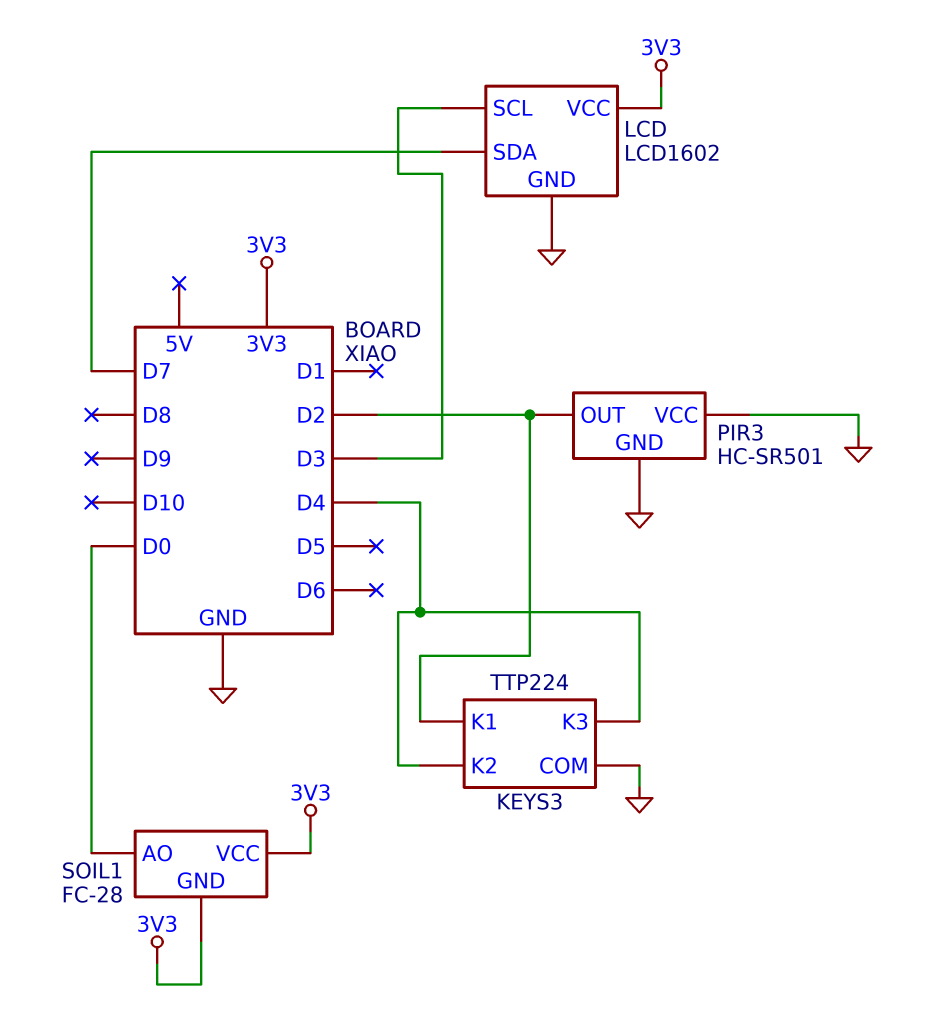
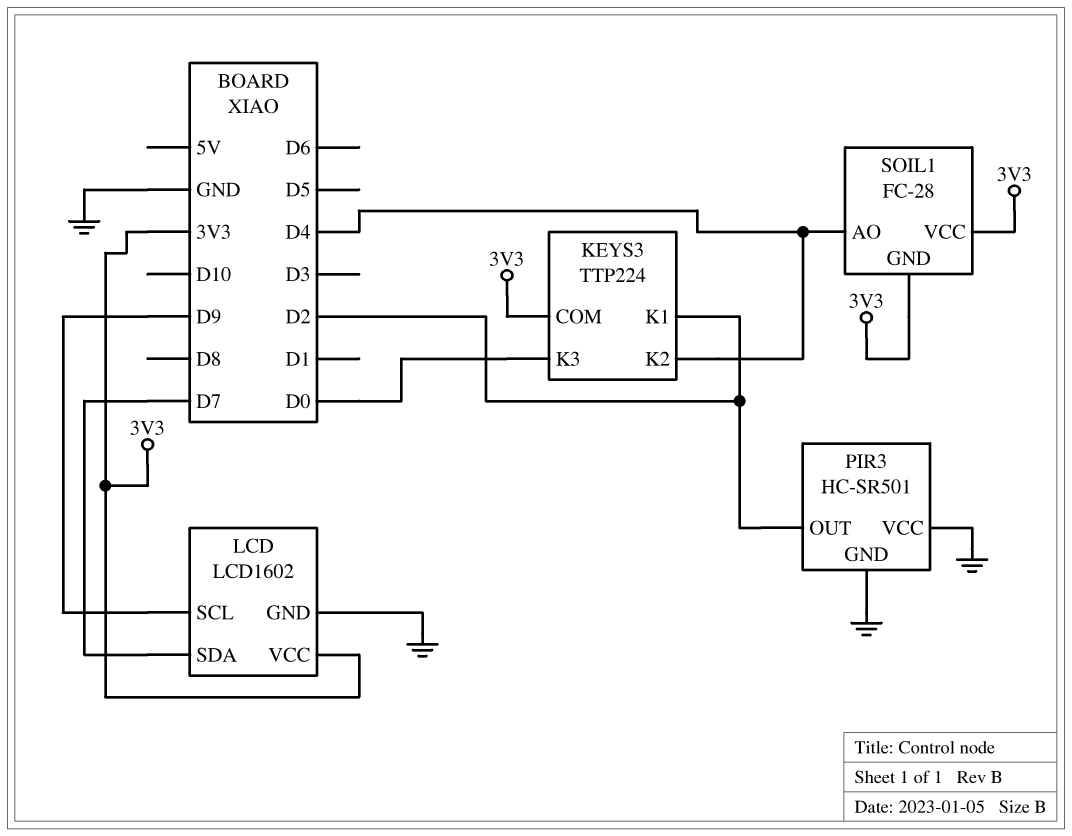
KEYS3 pin COM: GND -> 3V3
KEYS3 pin K3: D4 -> D0
LCD pin SCL: D3 -> D9
SOIL1 pin AO: D0 -> D4

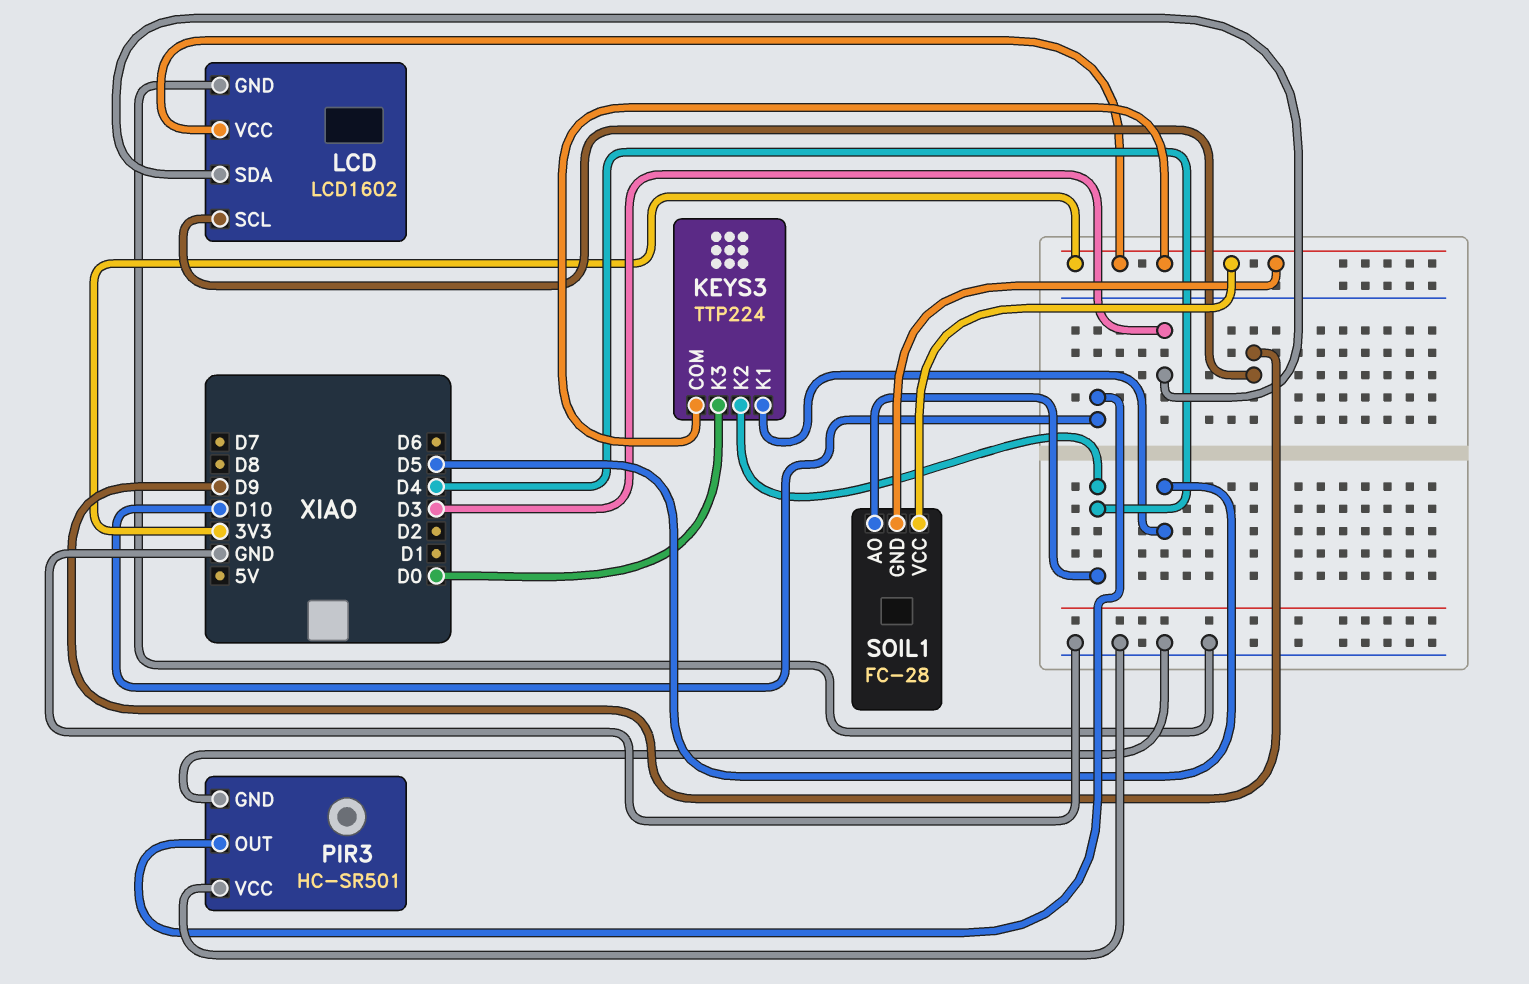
KEYS3 pin K1: D2 -> D5
LCD pin SDA: D7 -> D3
PIR3 pin OUT: D2 -> D10

